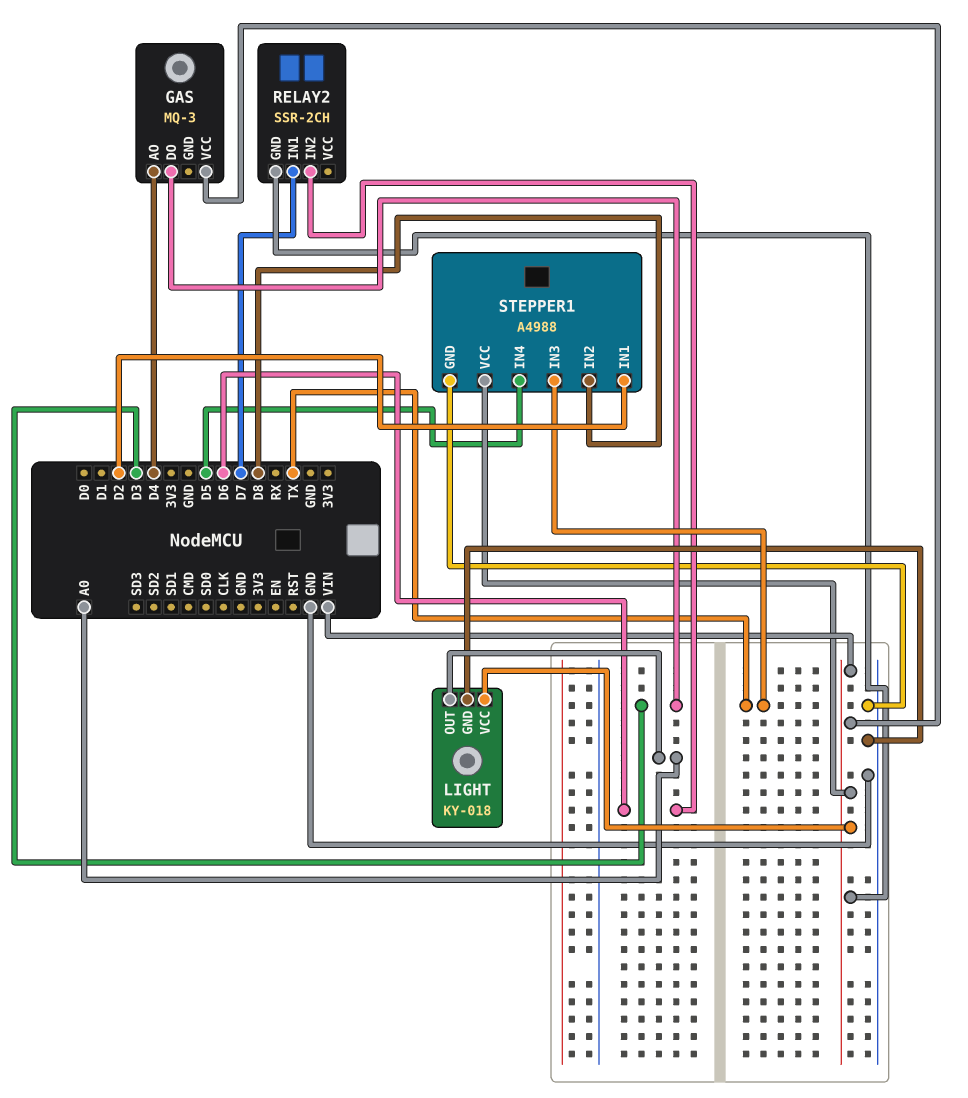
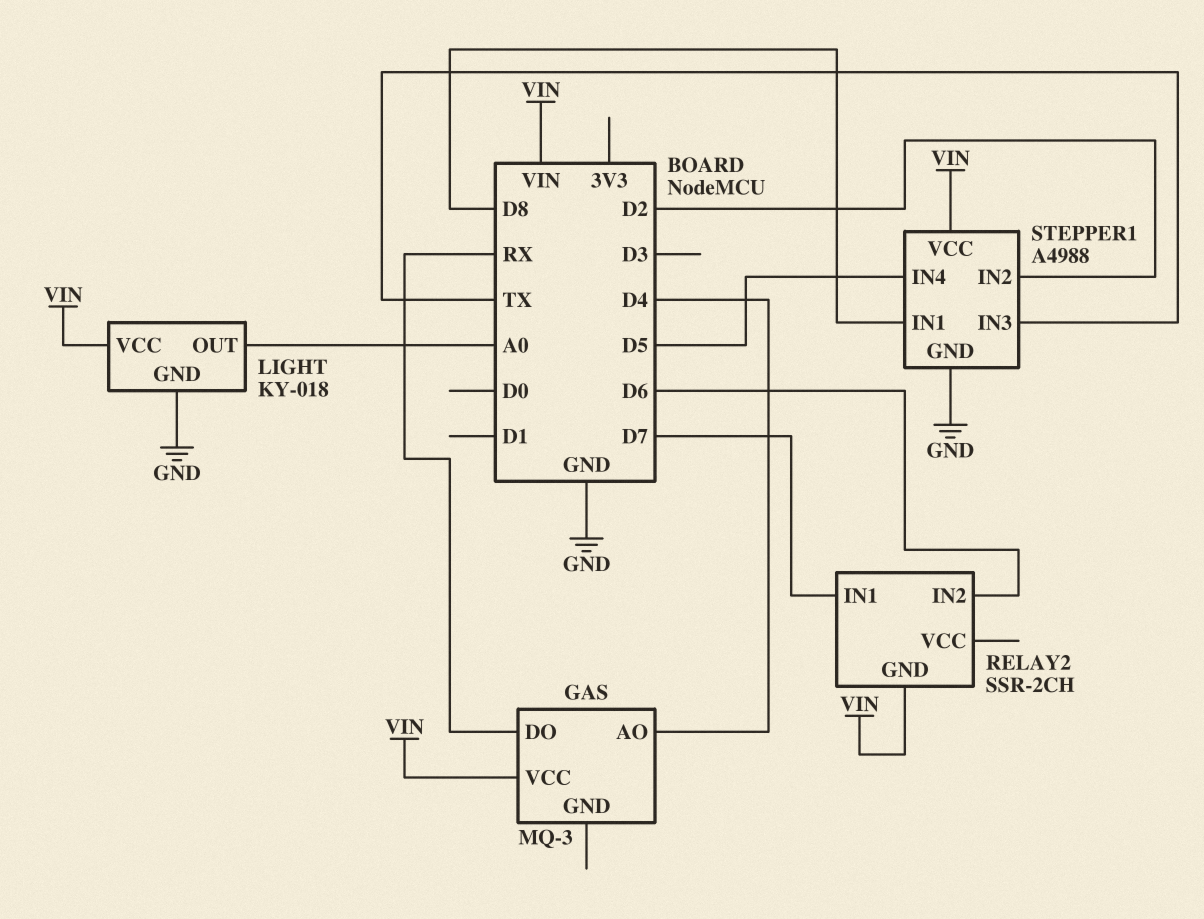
GAS pin DO: D3 -> RX
STEPPER1 pin IN1: D2 -> D8
STEPPER1 pin IN2: D8 -> D2

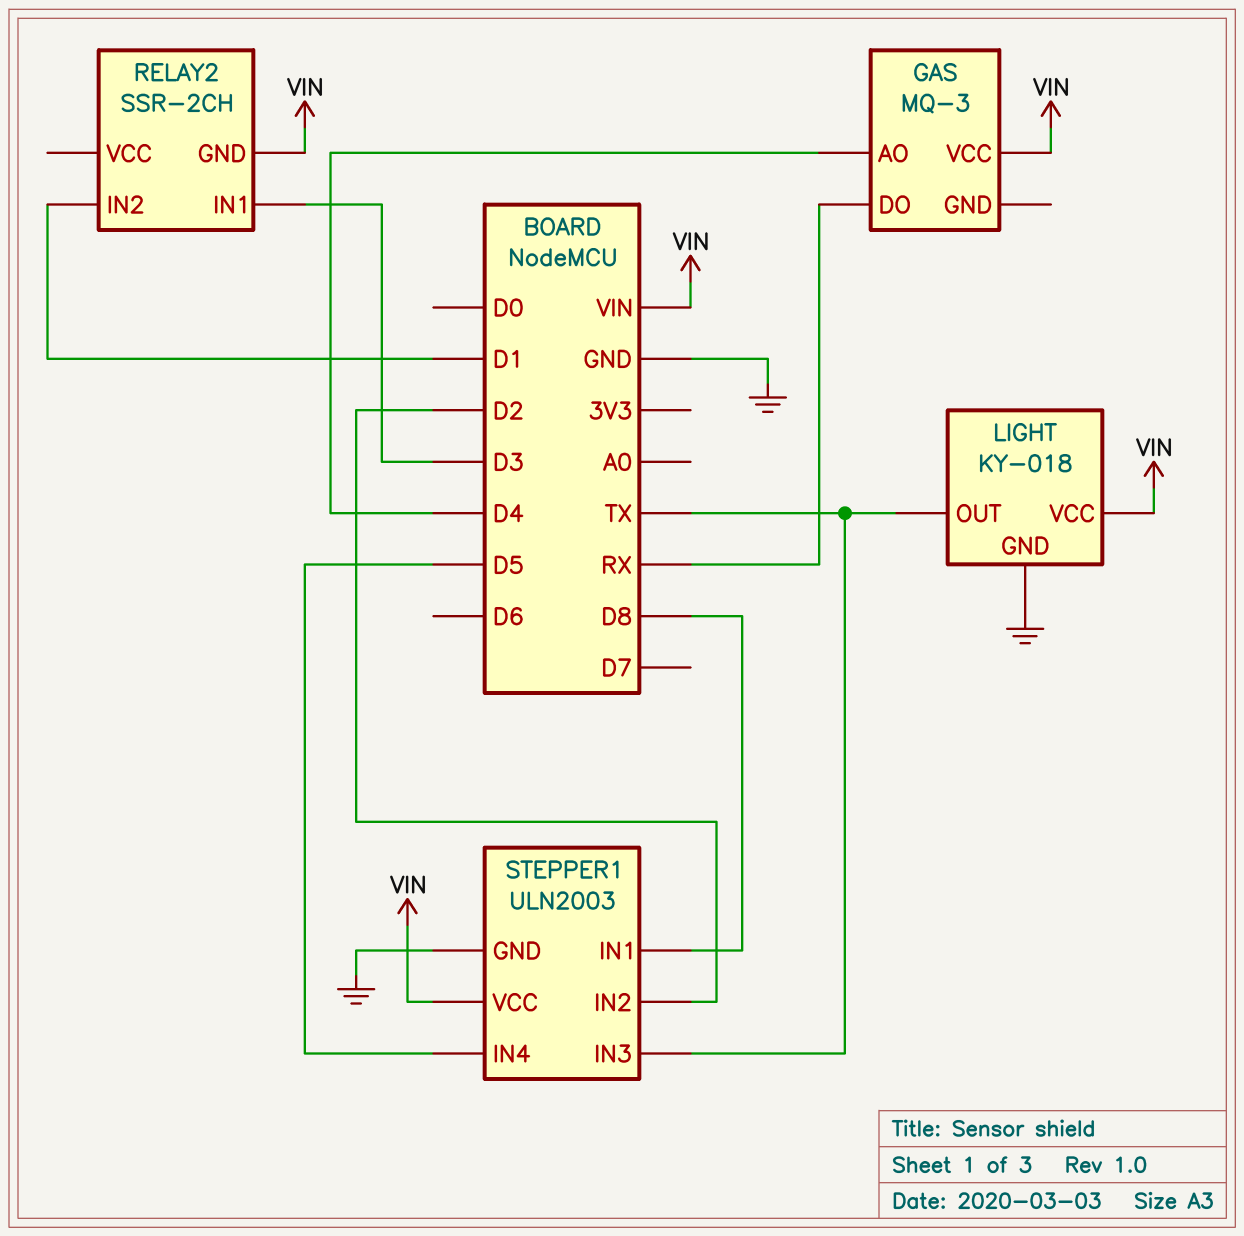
LIGHT pin OUT: A0 -> TX
RELAY2 pin IN1: D7 -> D3
RELAY2 pin IN2: D6 -> D1
STEPPER1: A4988 -> ULN2003

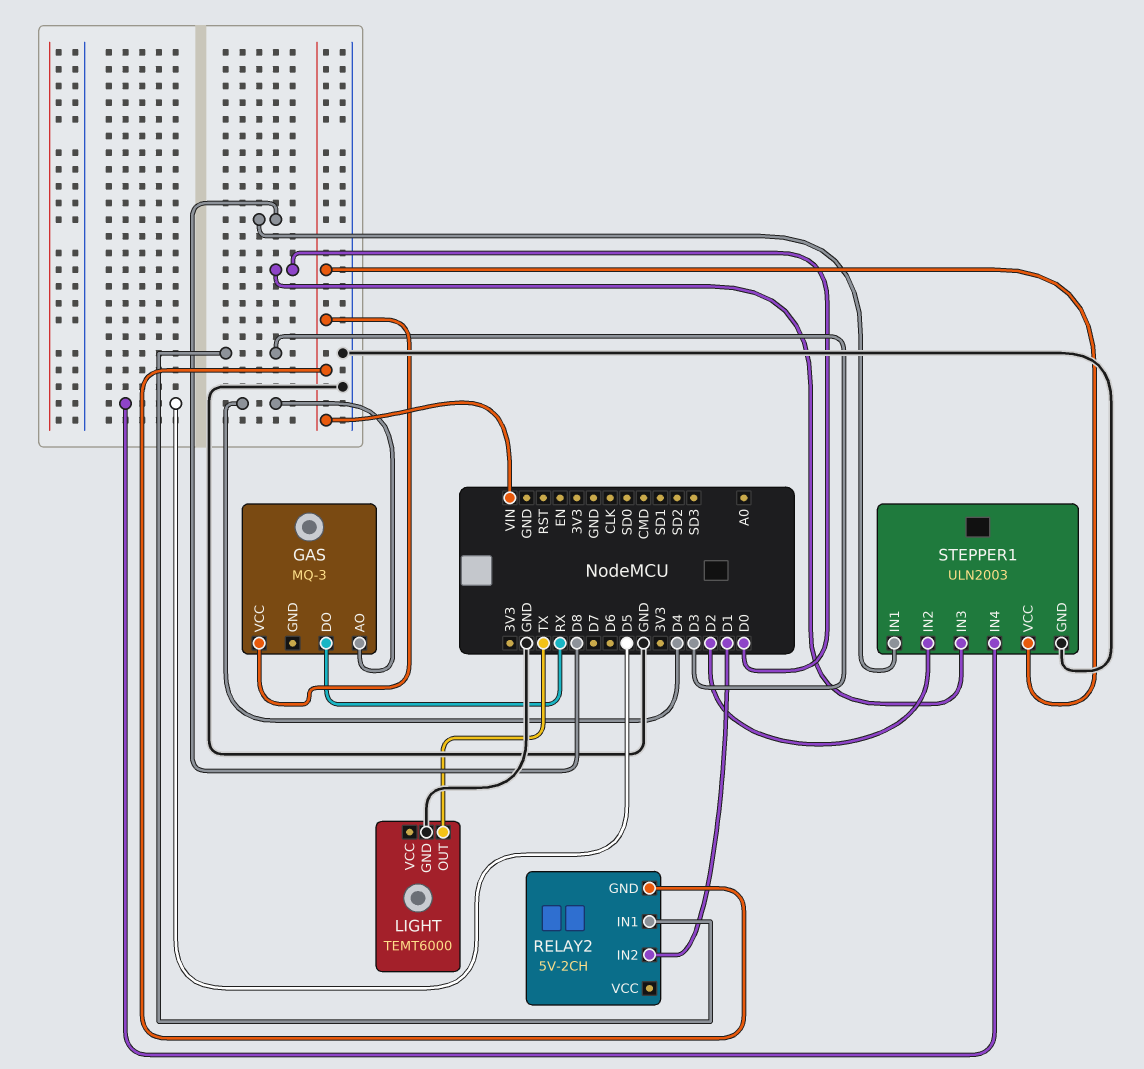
LIGHT: KY-018 -> TEMT6000
LIGHT pin VCC: VIN -> none
RELAY2: SSR-2CH -> 5V-2CH
STEPPER1 pin IN3: TX -> D0

